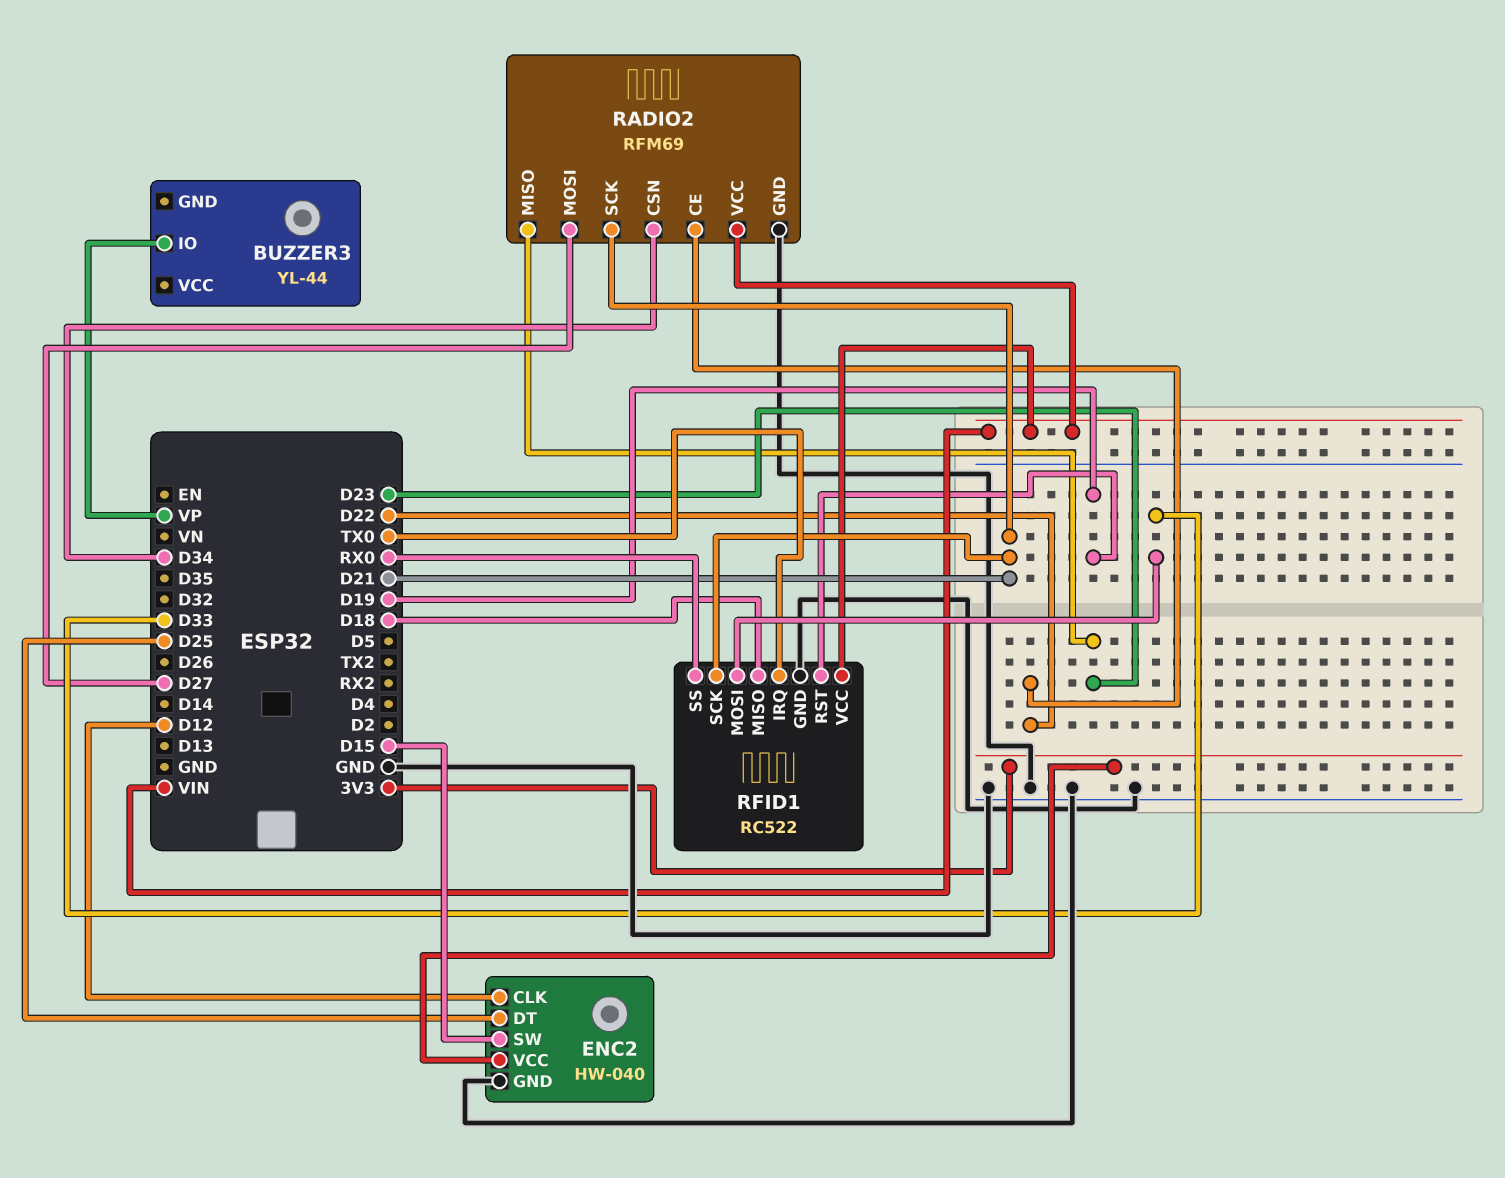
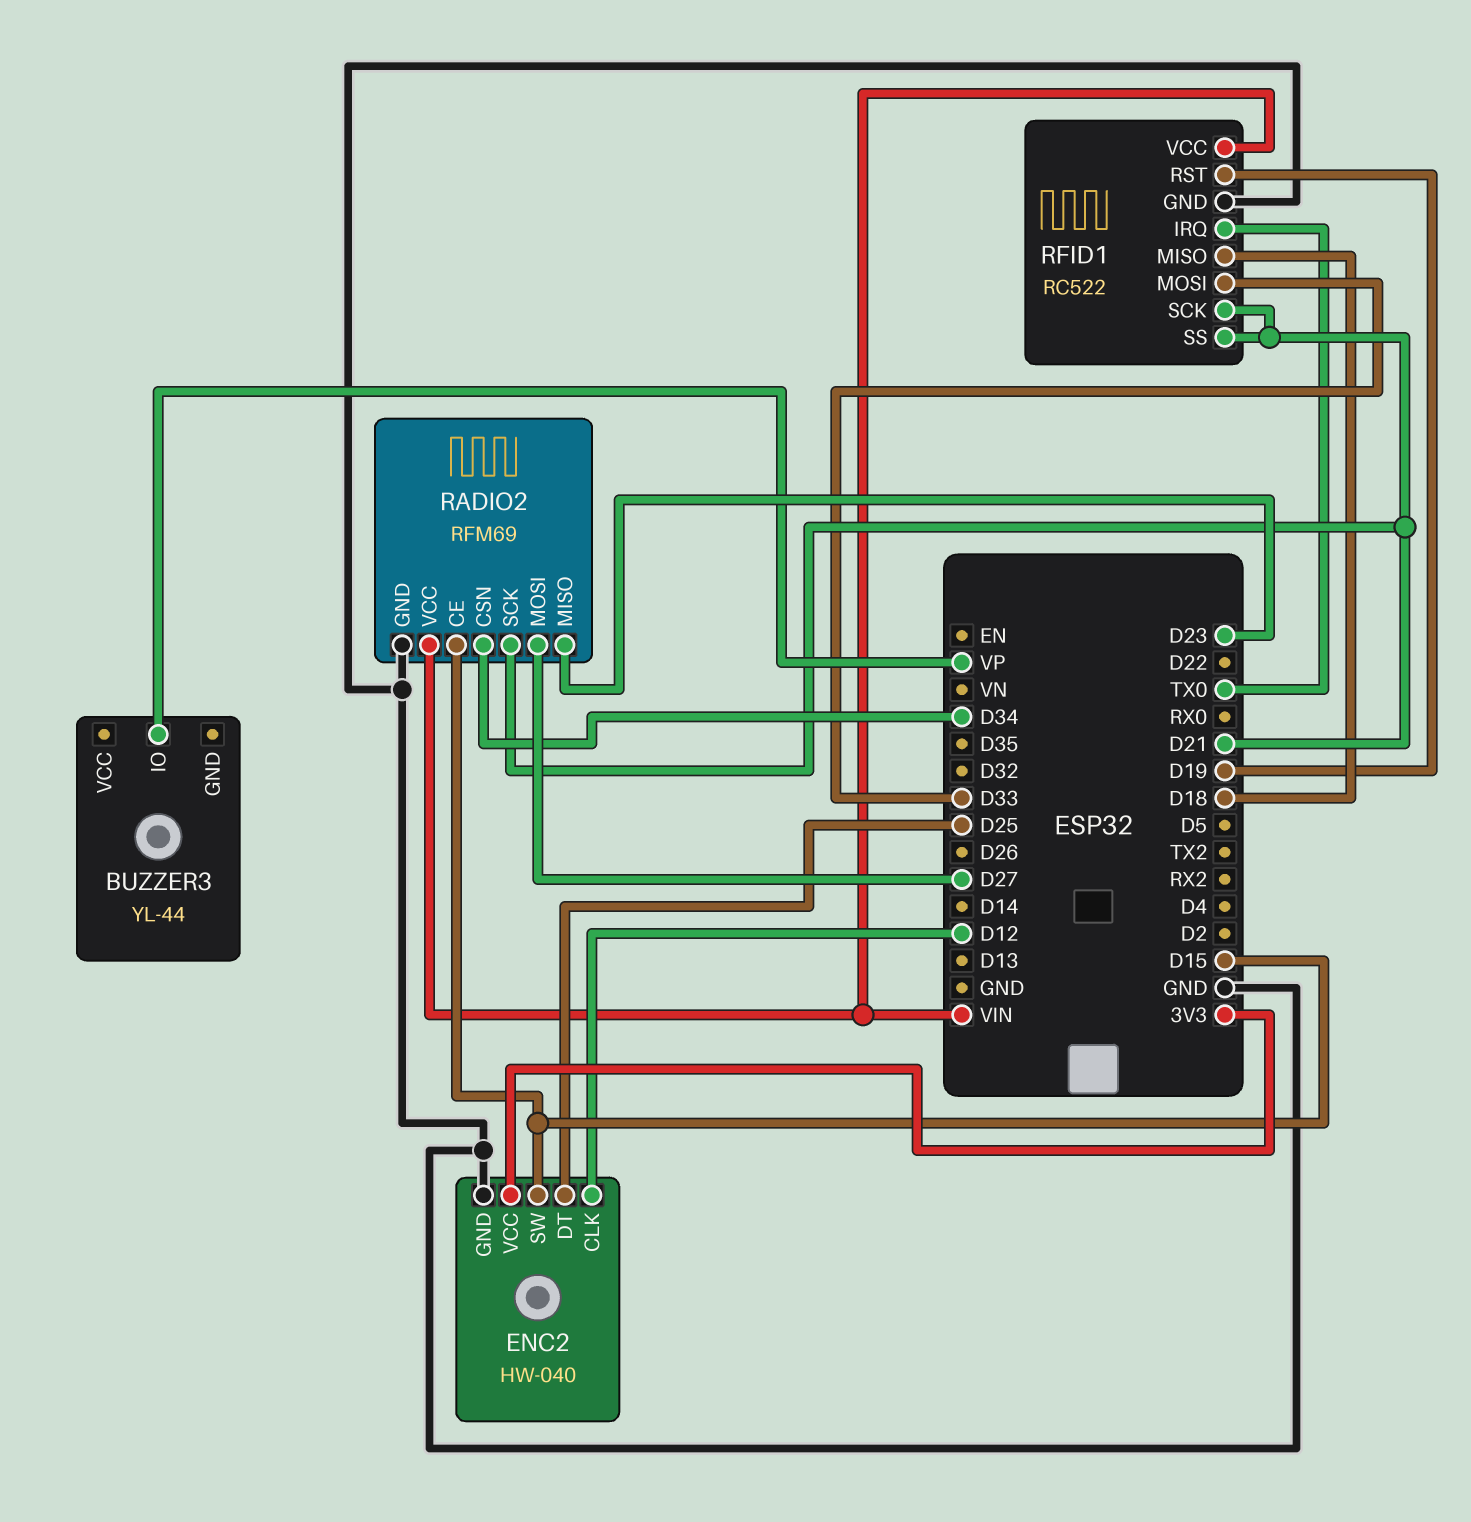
RADIO2 pin CE: D22 -> D15
RFID1 pin SS: RX0 -> D21

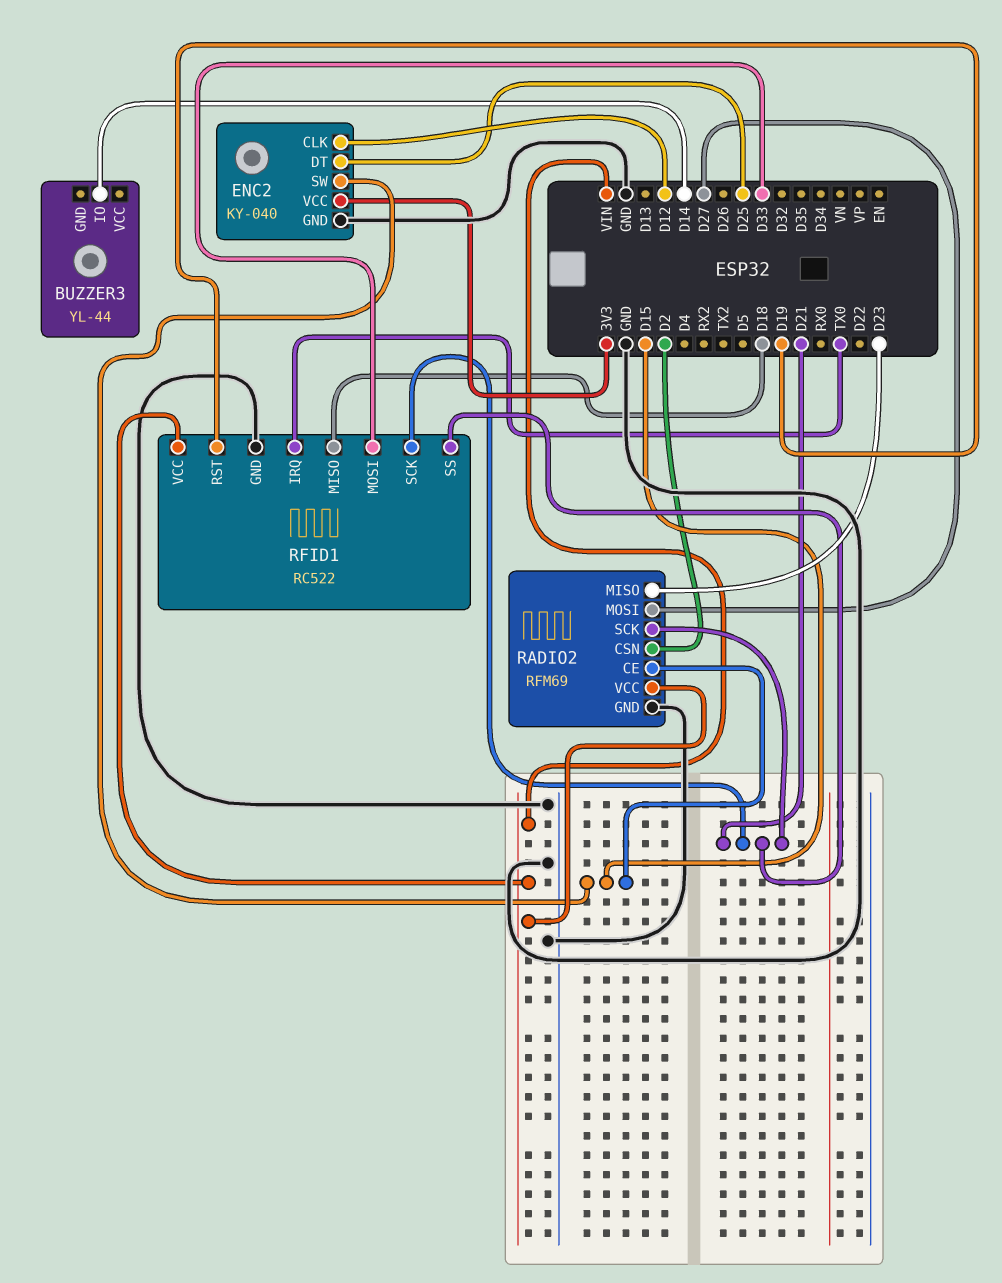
BUZZER3 pin IO: VP -> D14
ENC2: HW-040 -> KY-040
RADIO2 pin CSN: D34 -> D2

